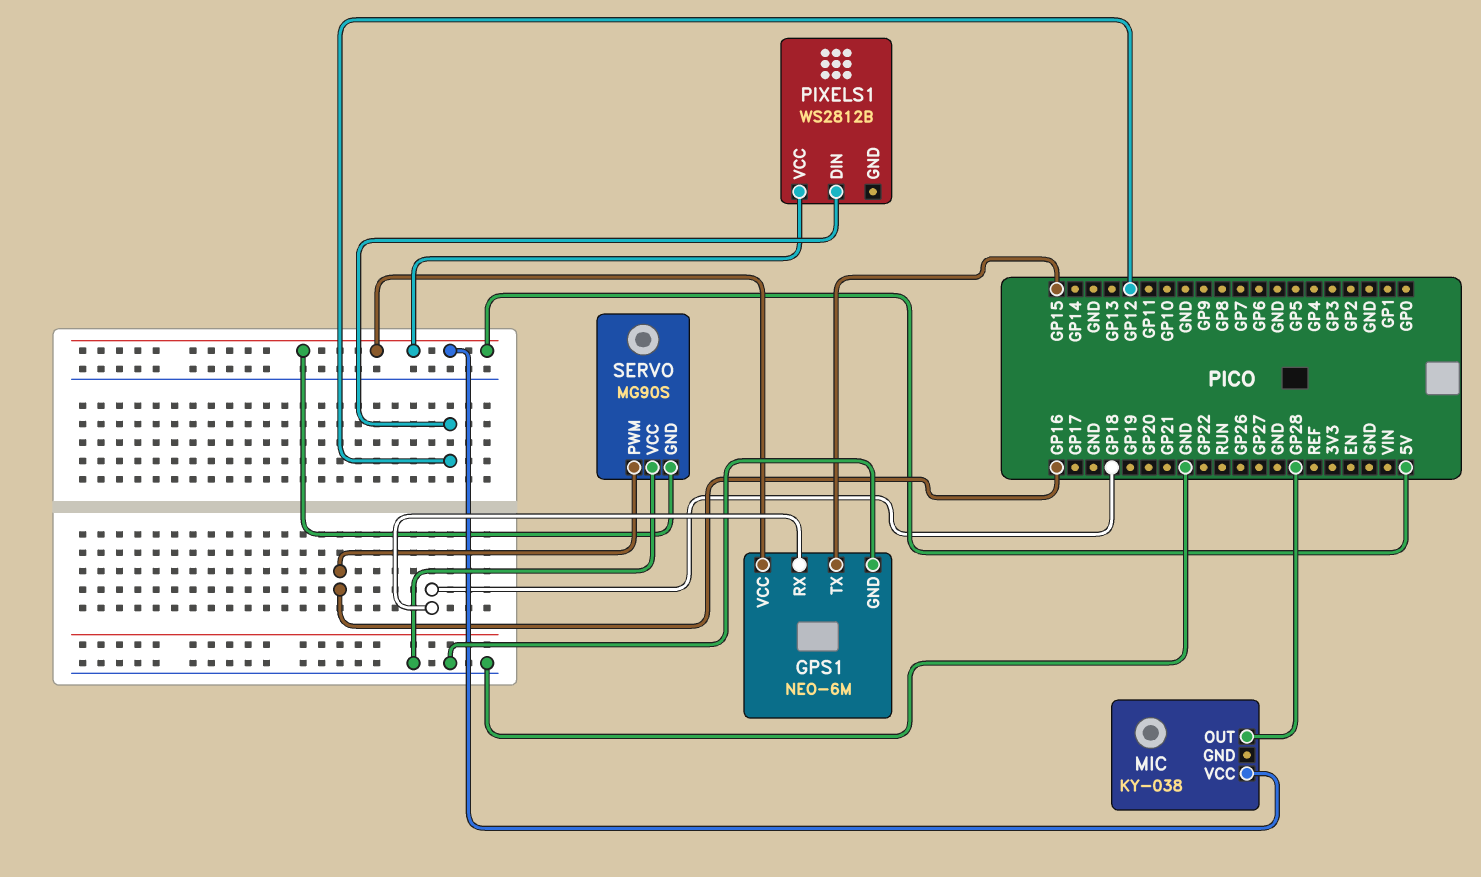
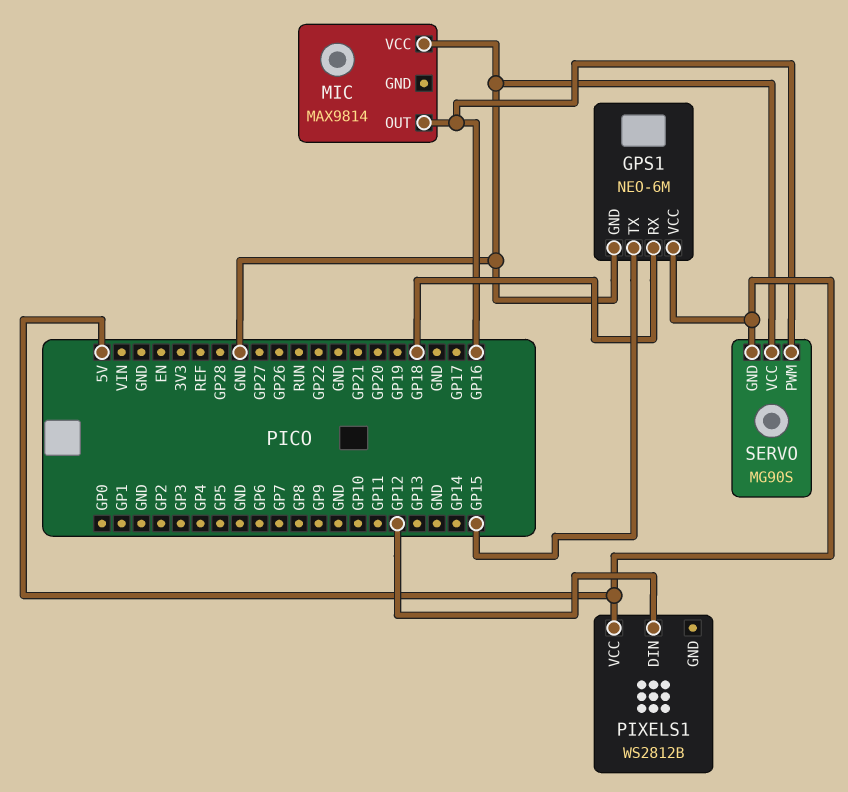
MIC: KY-038 -> MAX9814
MIC pin OUT: GP28 -> GP16
MIC pin VCC: 5V -> GND

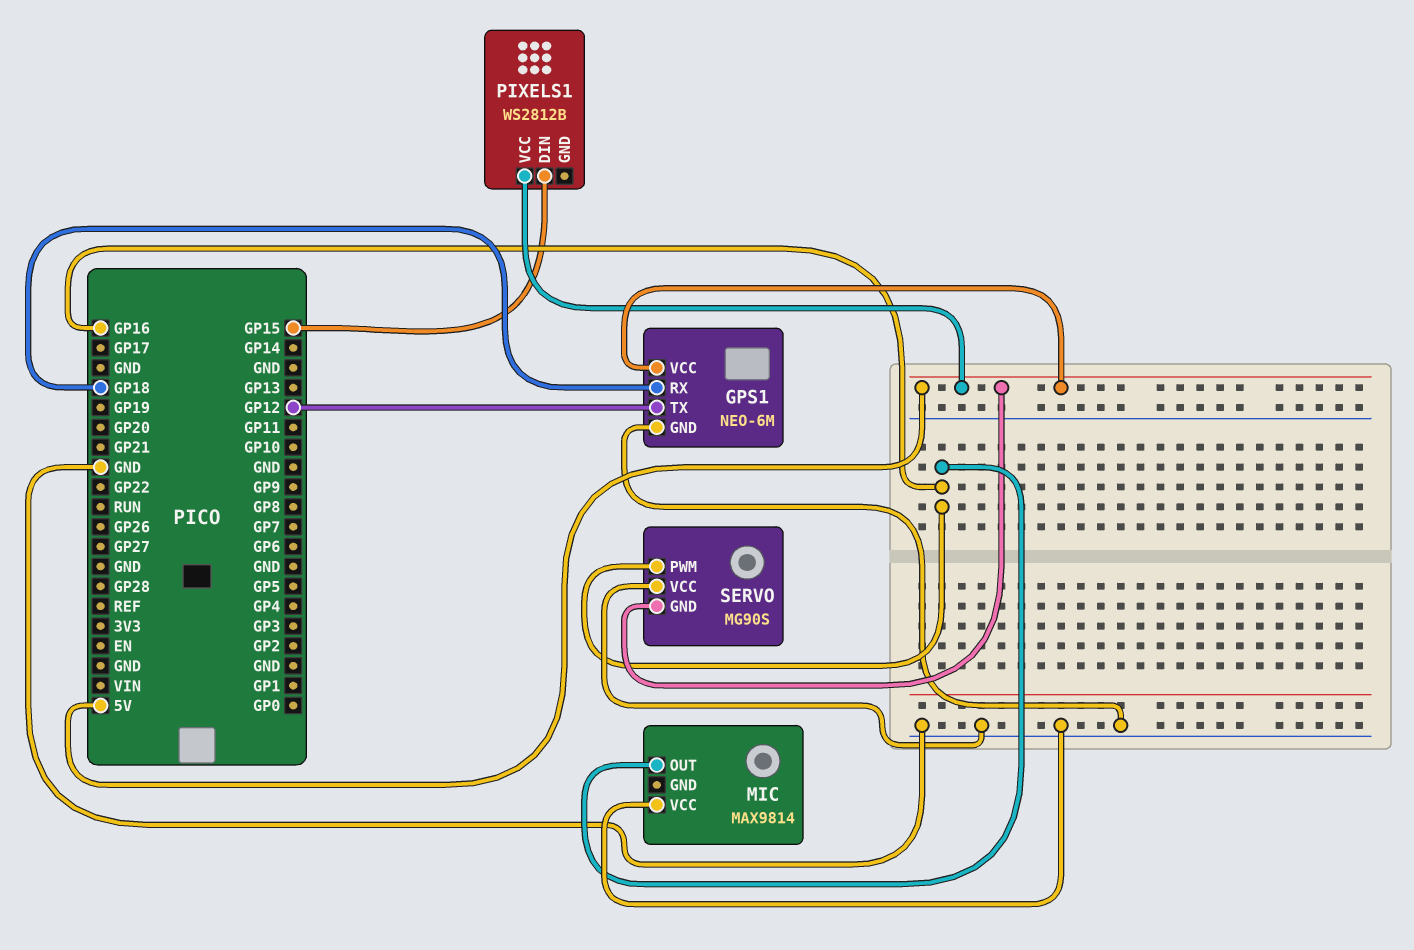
GPS1 pin TX: GP15 -> GP12
PIXELS1 pin DIN: GP12 -> GP15

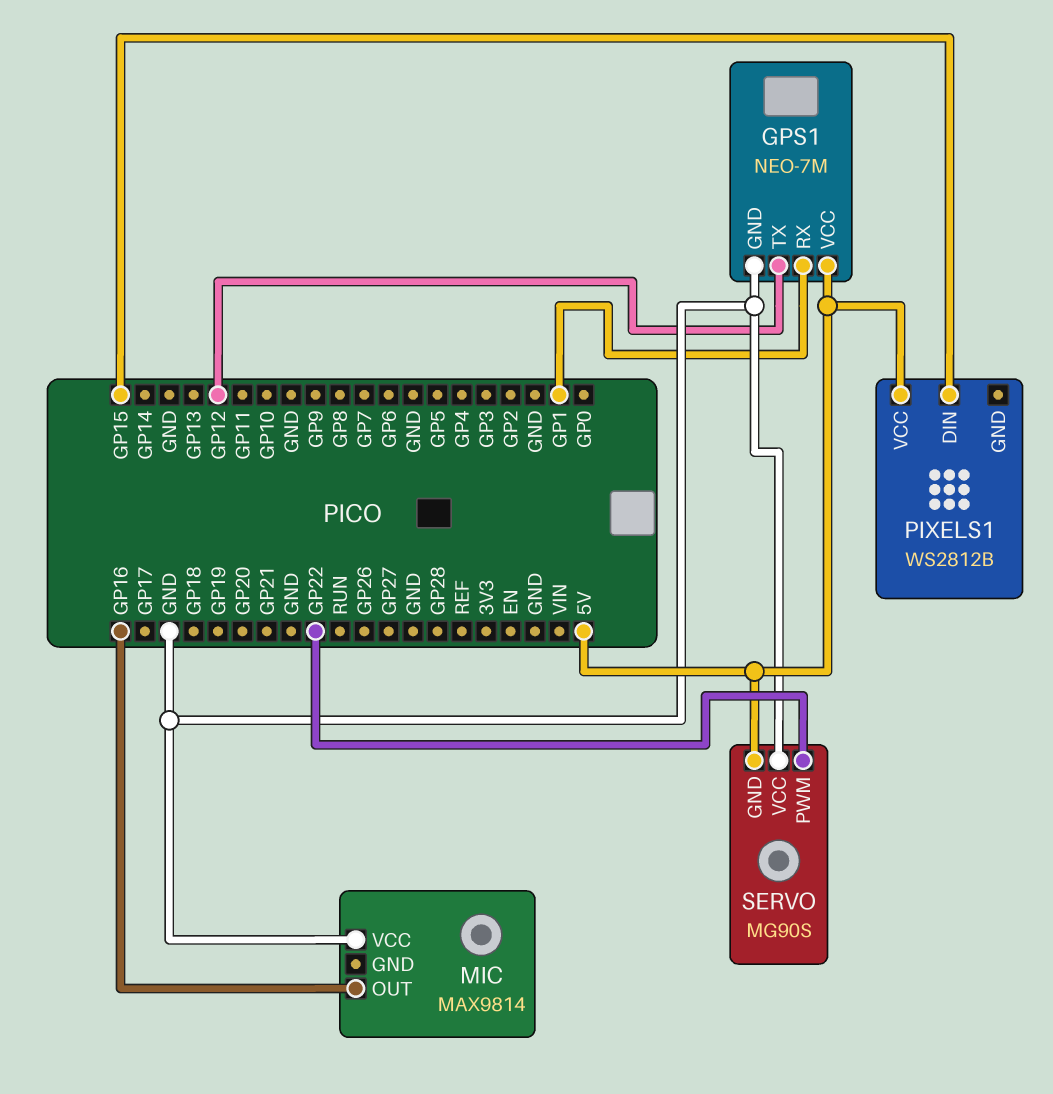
GPS1: NEO-6M -> NEO-7M
GPS1 pin RX: GP18 -> GP1
SERVO pin PWM: GP16 -> GP22

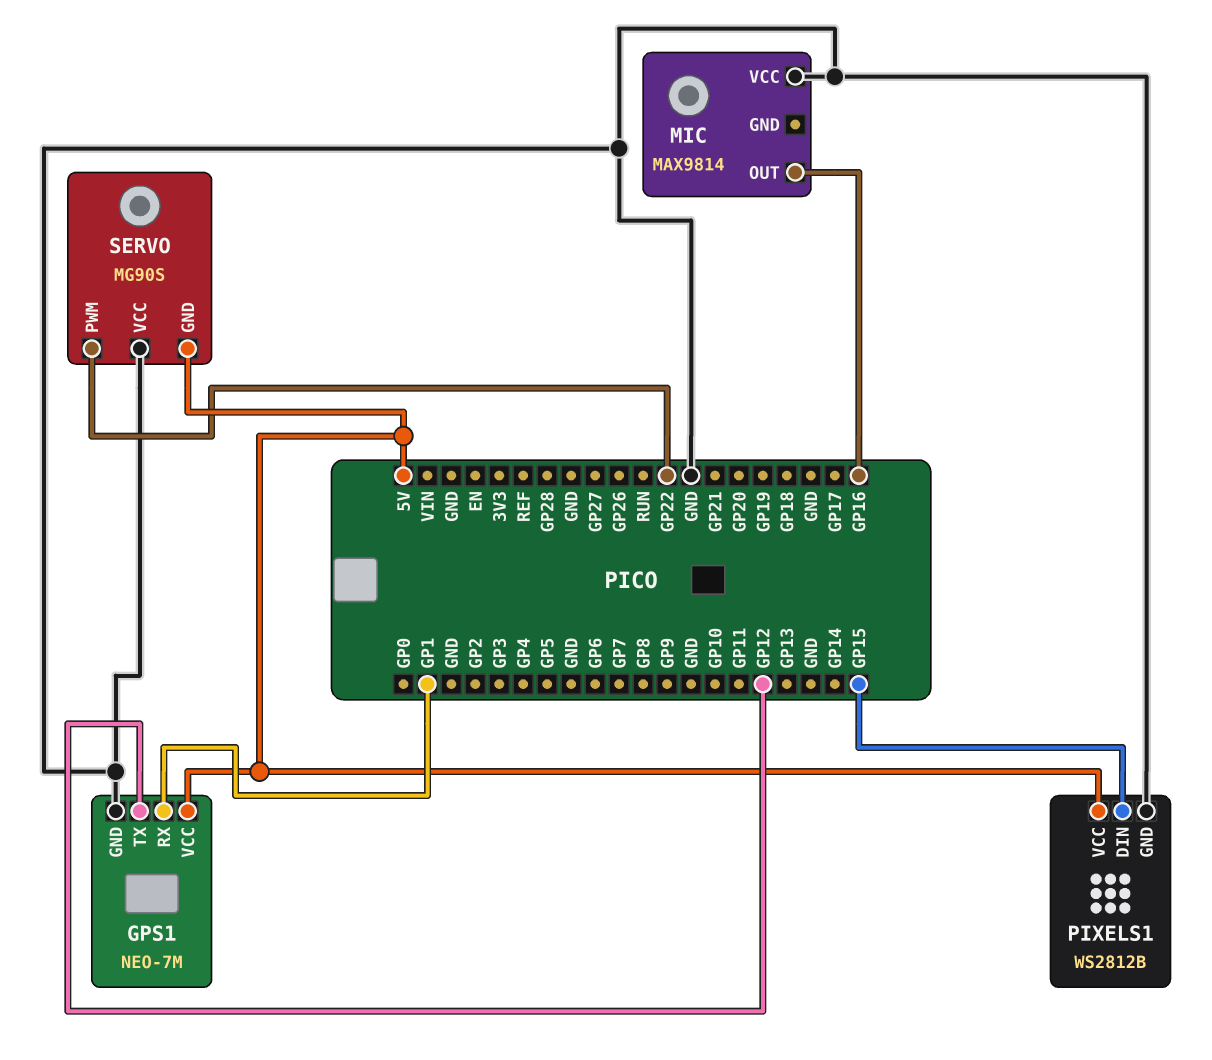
PIXELS1 pin GND: none -> GND

